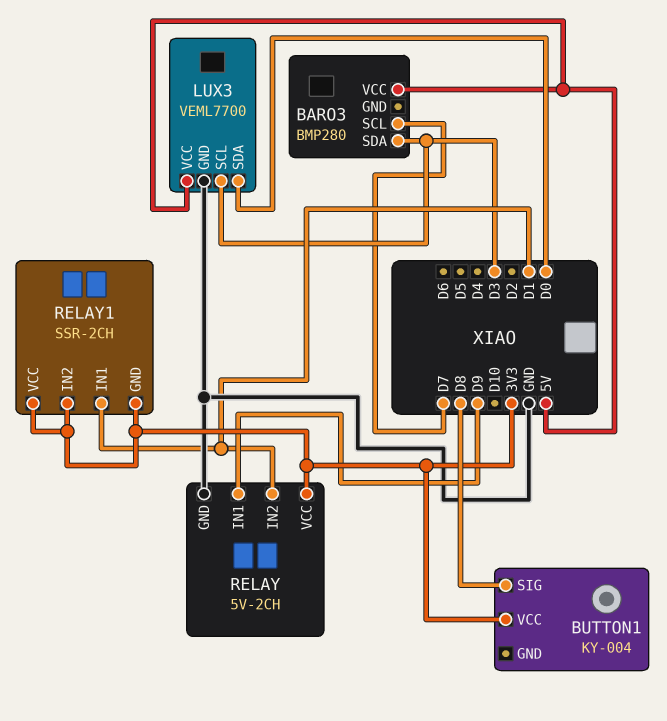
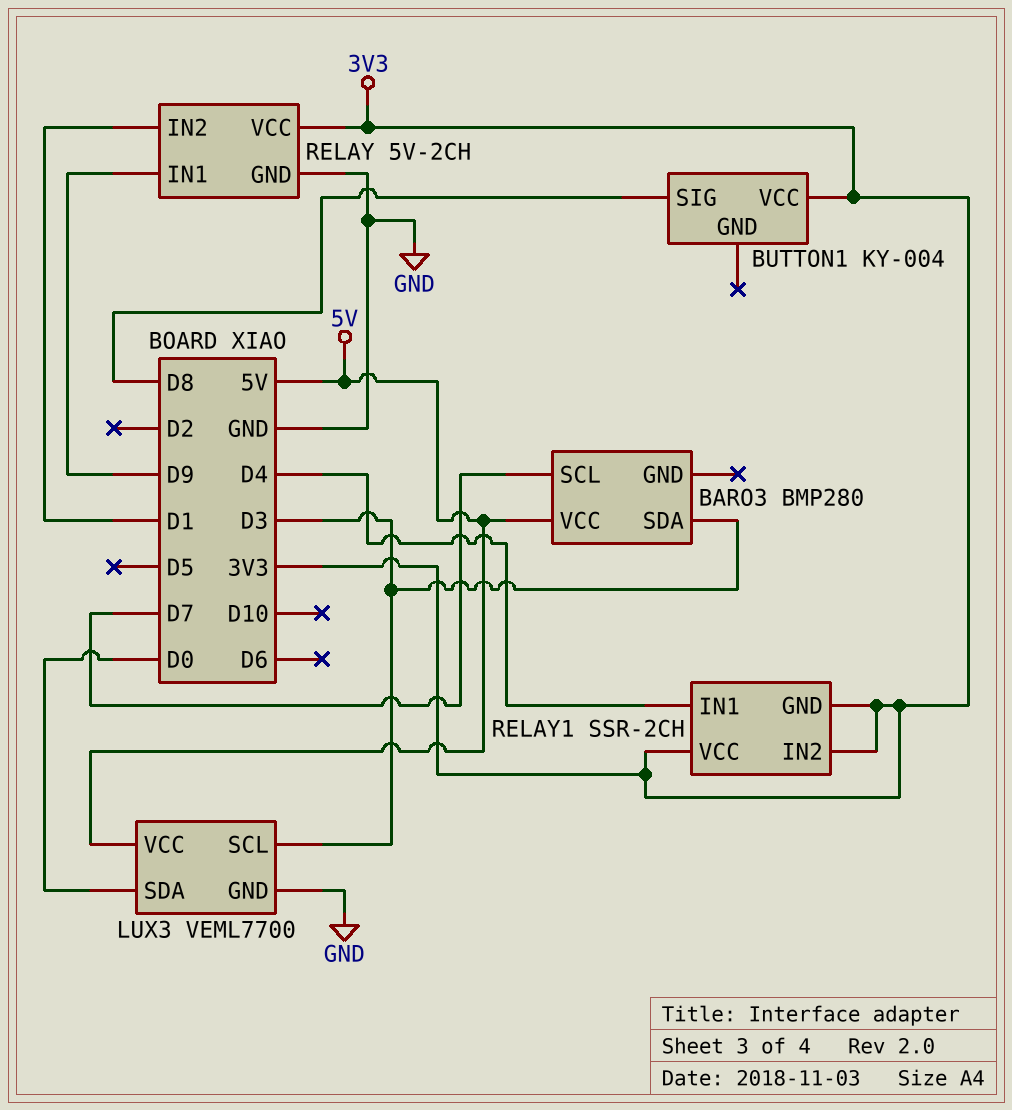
RELAY1 pin IN1: D1 -> D4

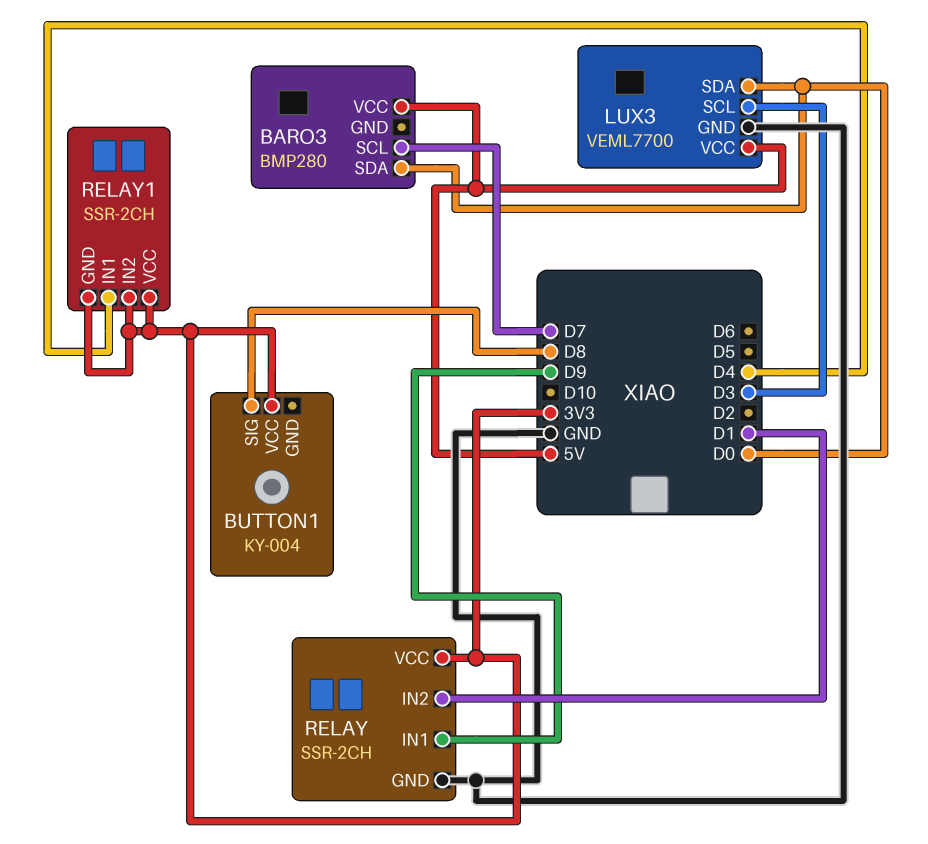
BARO3 pin SDA: D3 -> D0
RELAY: 5V-2CH -> SSR-2CH

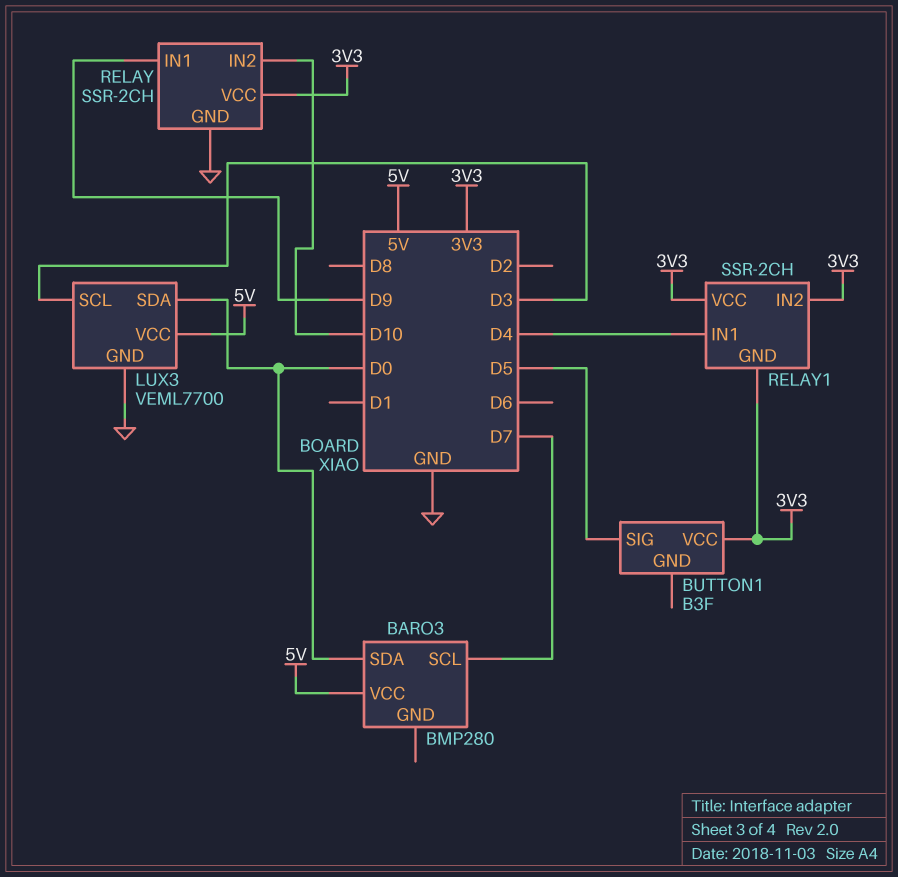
BUTTON1: KY-004 -> B3F
BUTTON1 pin SIG: D8 -> D5
RELAY pin IN2: D1 -> D10

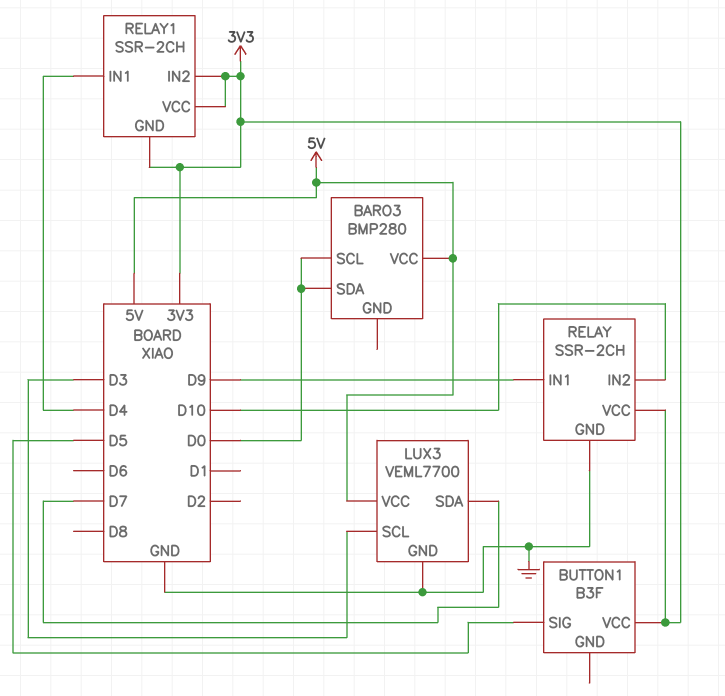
BARO3 pin SCL: D7 -> D0
LUX3 pin SDA: D0 -> D7

